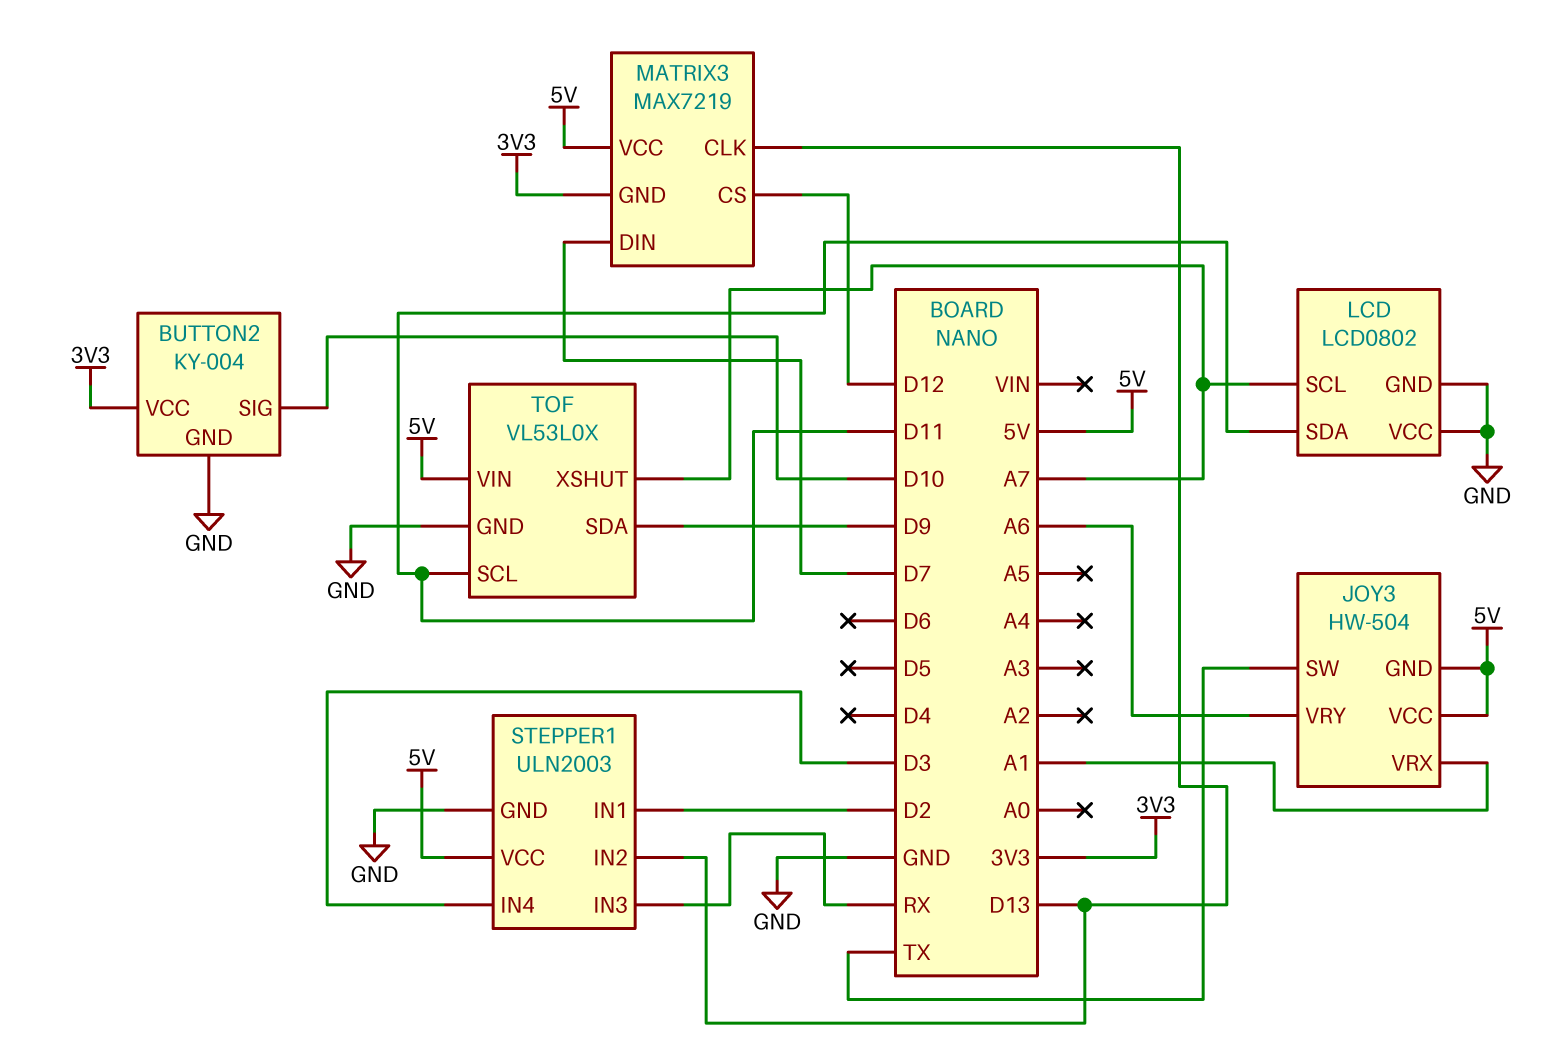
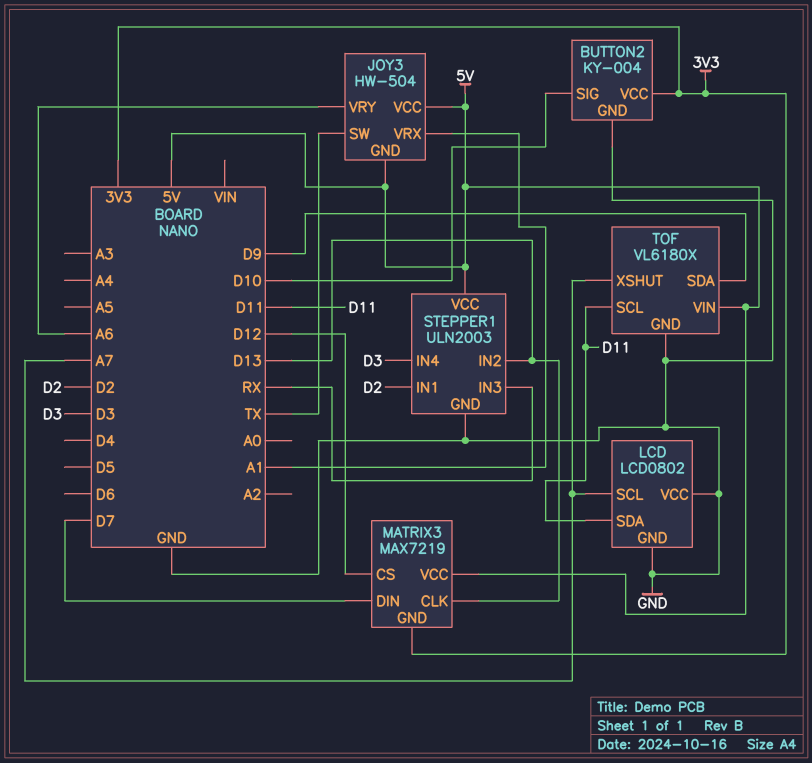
TOF: VL53L0X -> VL6180X

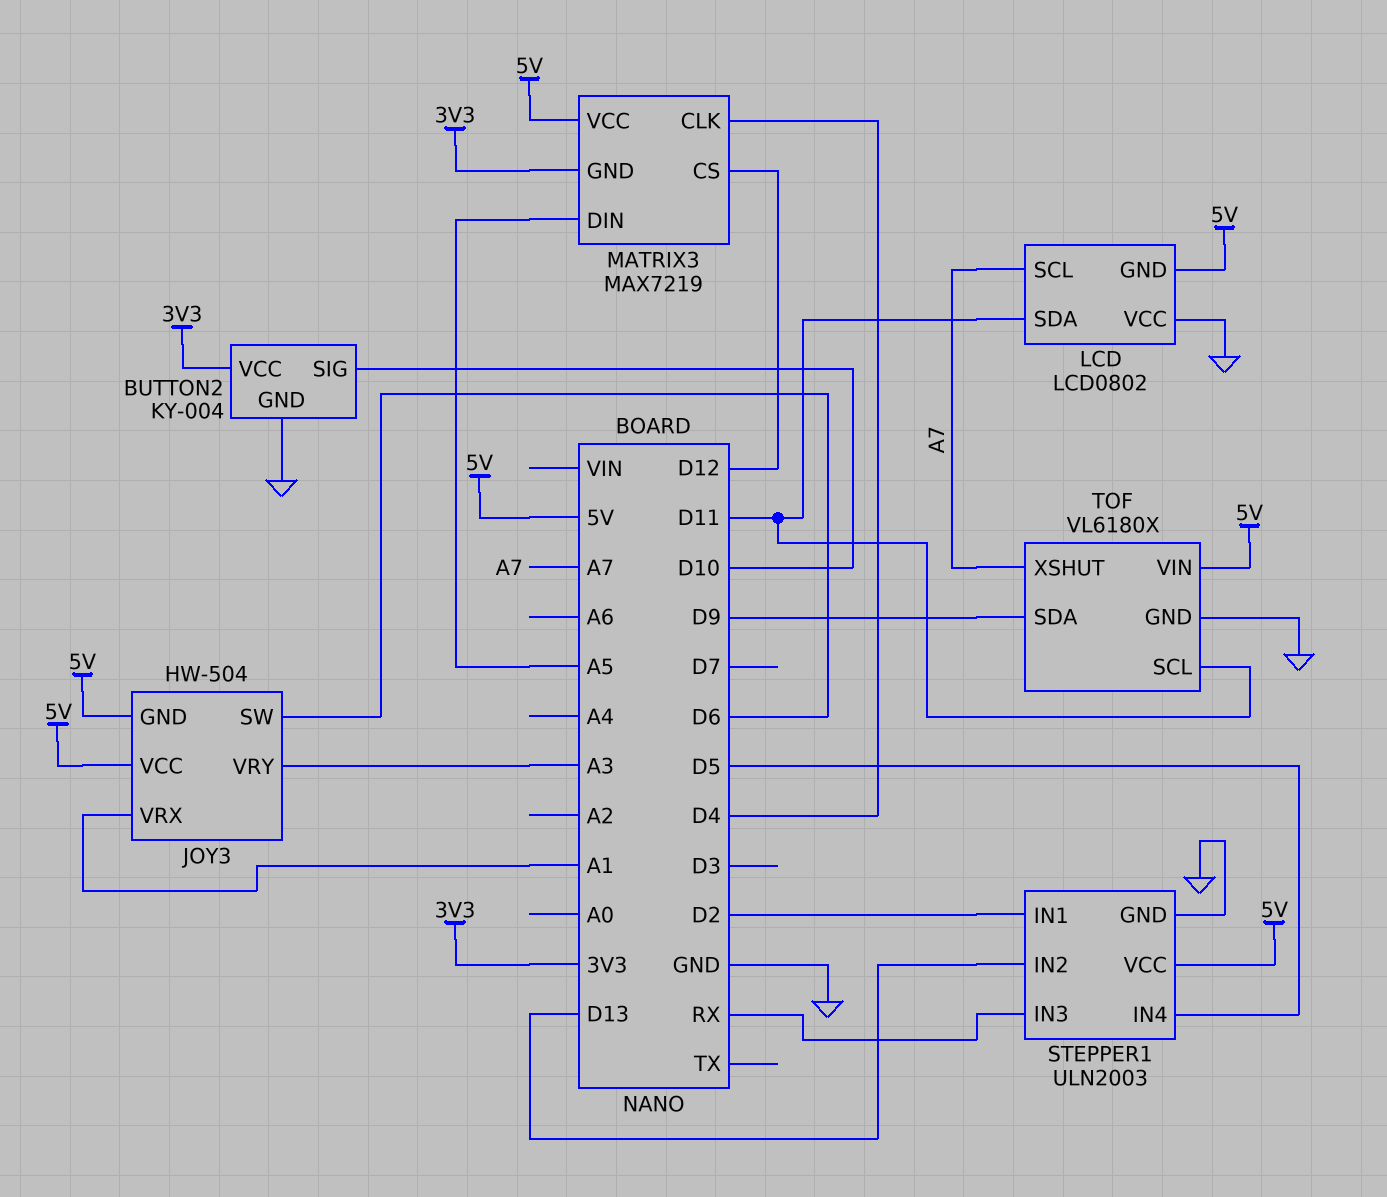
JOY3 pin SW: TX -> D6
JOY3 pin VRY: A6 -> A3
LCD pin GND: GND -> 5V
MATRIX3 pin CLK: D13 -> D4
MATRIX3 pin DIN: D7 -> A5
STEPPER1 pin IN4: D3 -> D5

